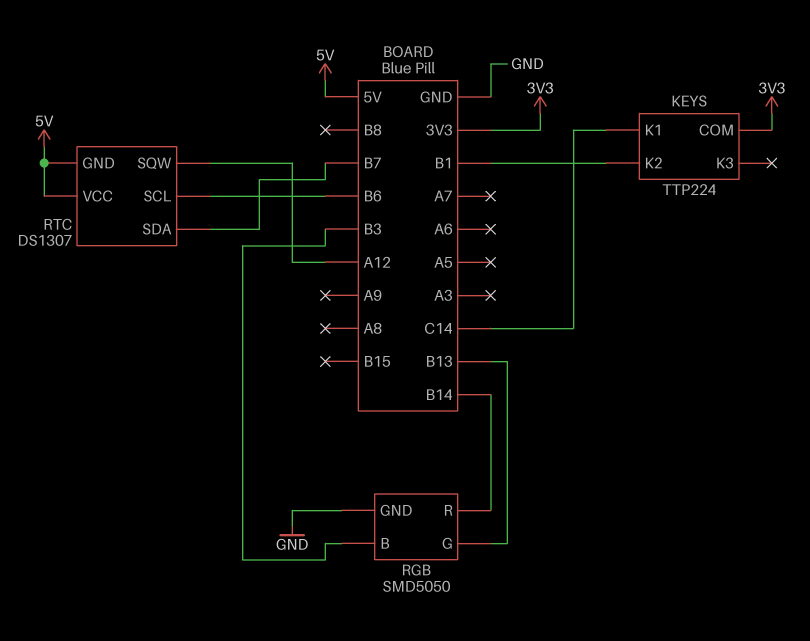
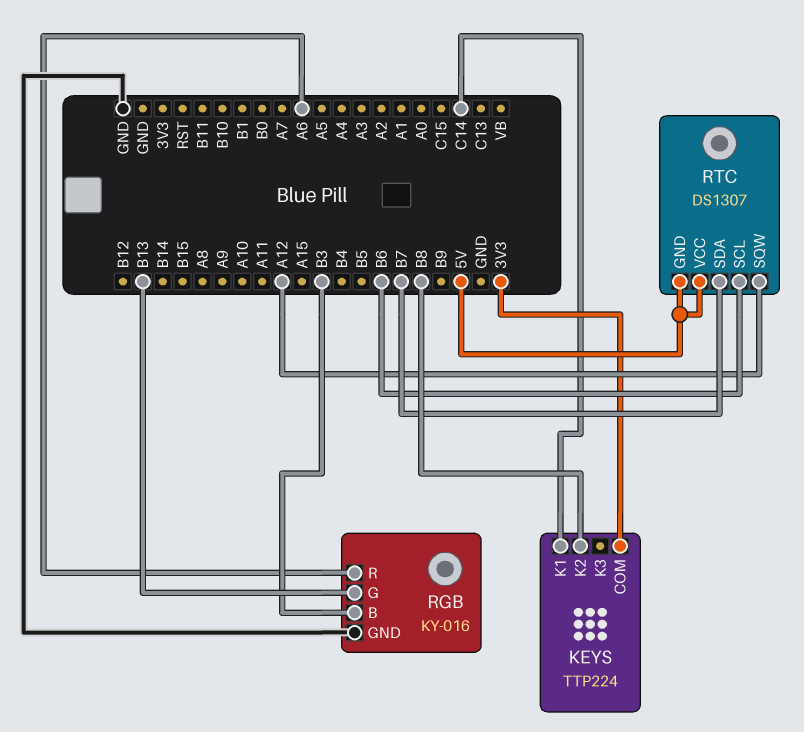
KEYS pin K2: B1 -> B8
RGB: SMD5050 -> KY-016
RGB pin R: B14 -> A6

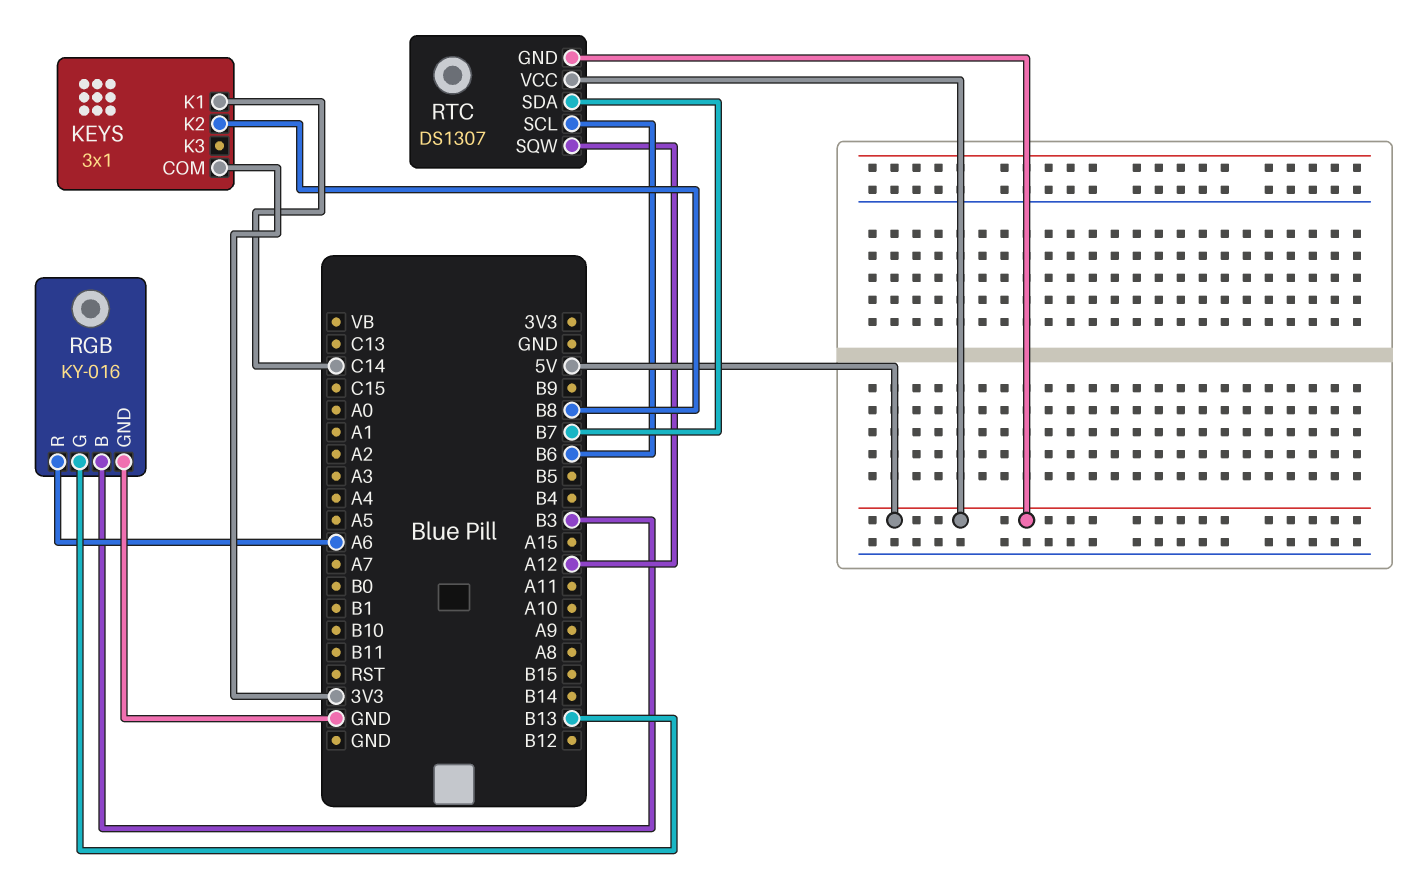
KEYS: TTP224 -> 3x1

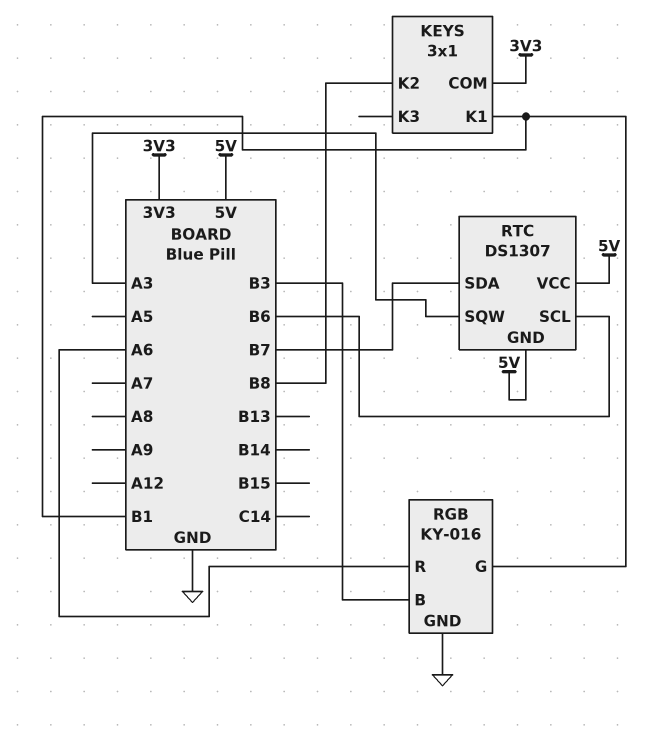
KEYS pin K1: C14 -> B1
RGB pin G: B13 -> B1
RTC pin SQW: A12 -> A3

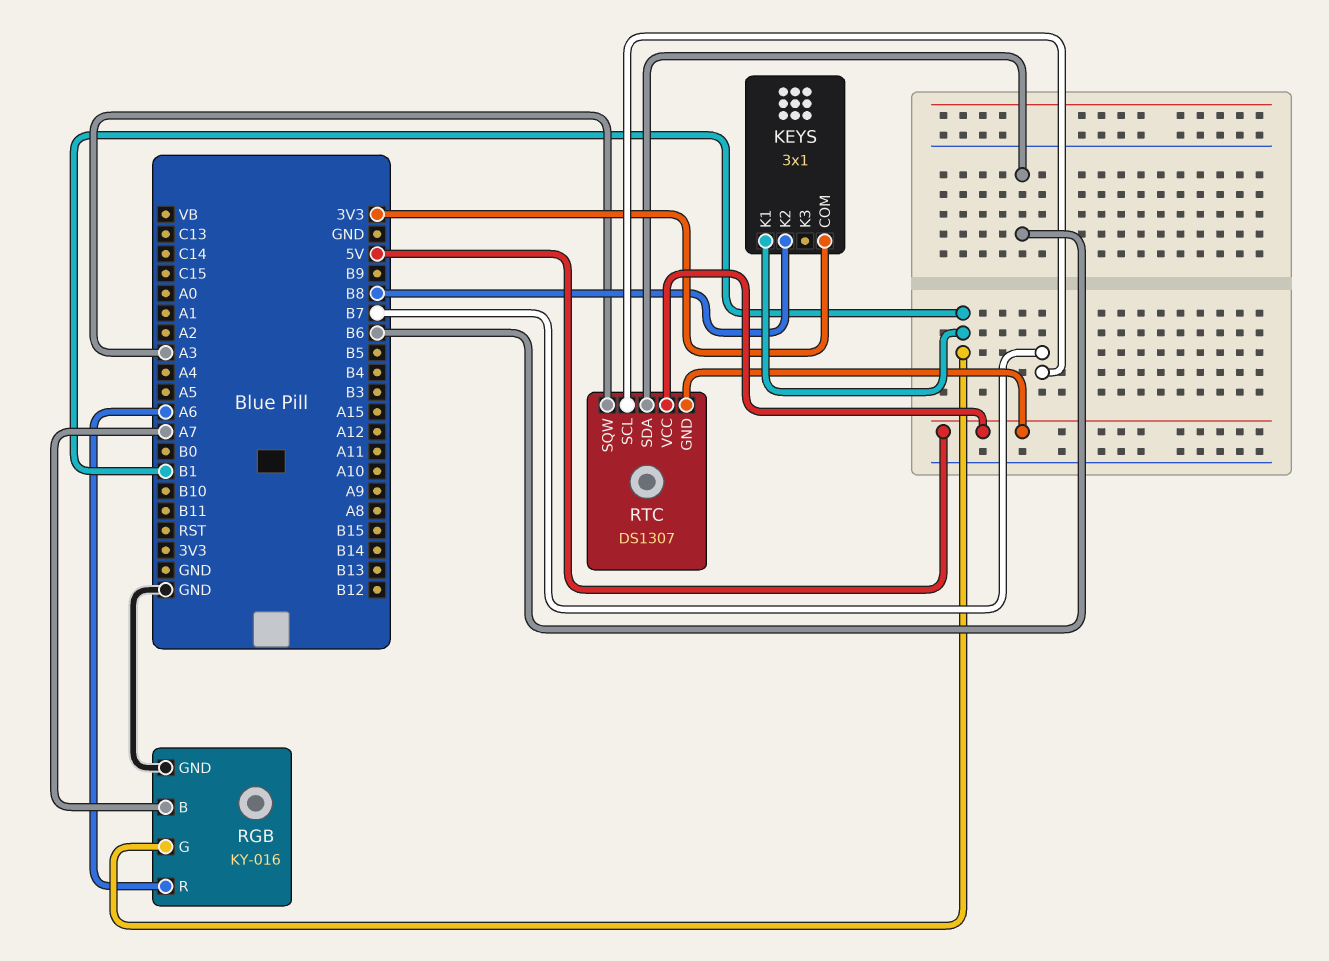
RGB pin B: B3 -> A7
RTC pin SCL: B6 -> B7
RTC pin SDA: B7 -> B6

